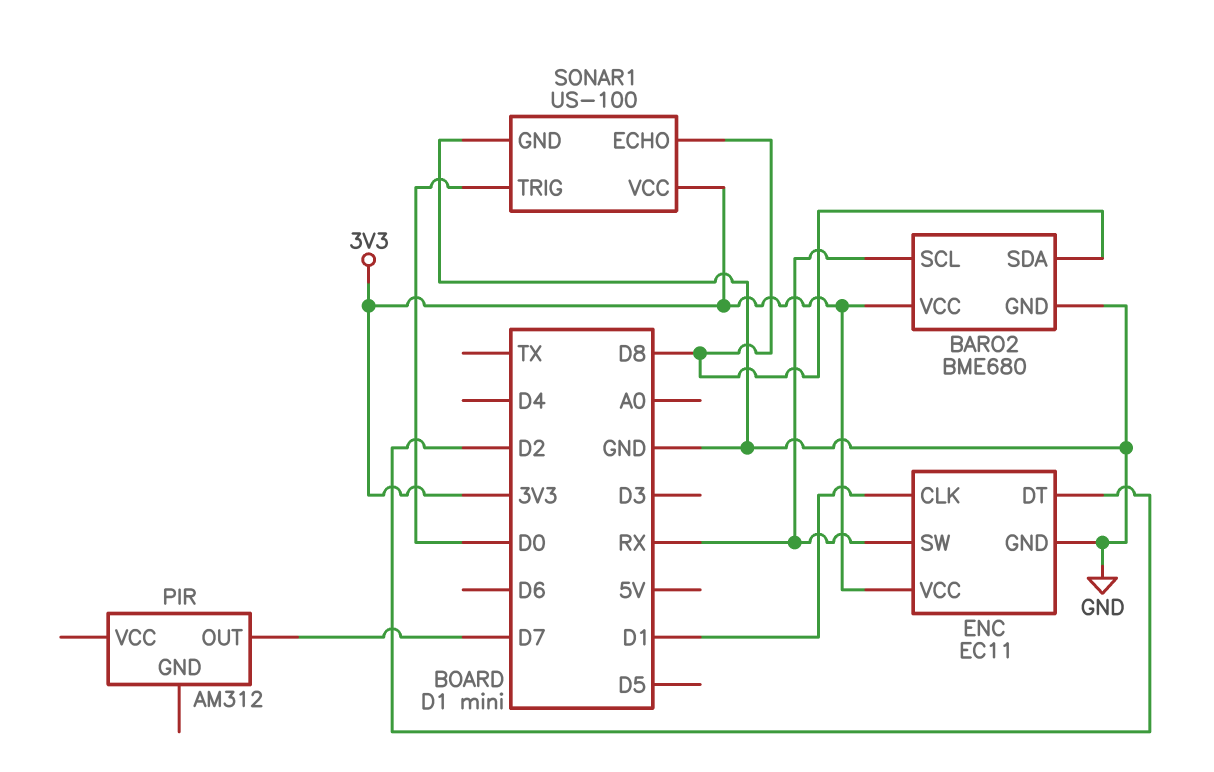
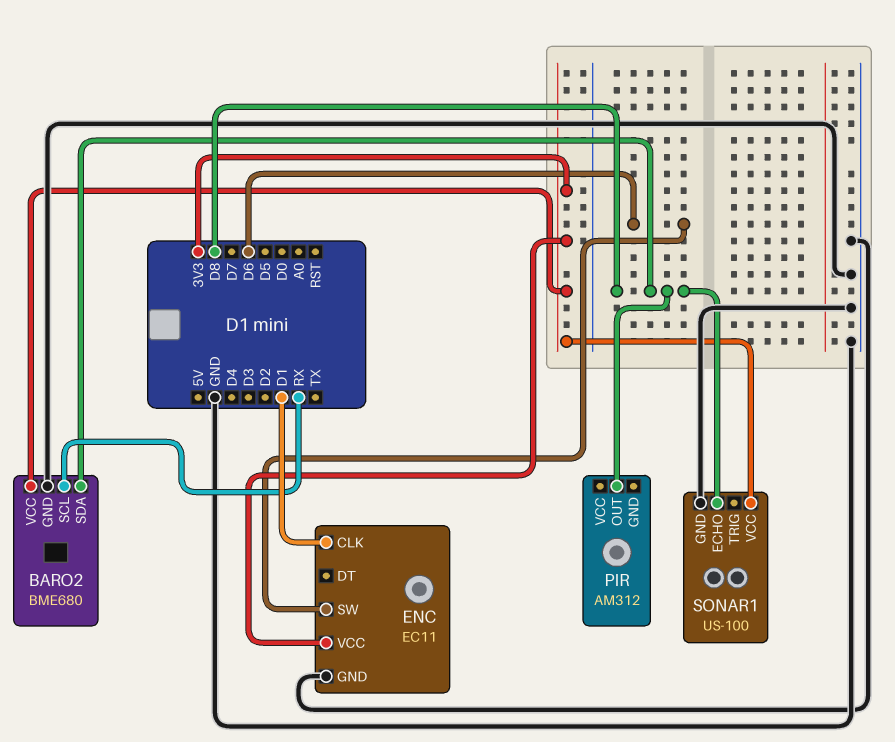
ENC pin DT: D2 -> none
ENC pin SW: RX -> D6
PIR pin OUT: D7 -> D8
SONAR1 pin TRIG: D0 -> none

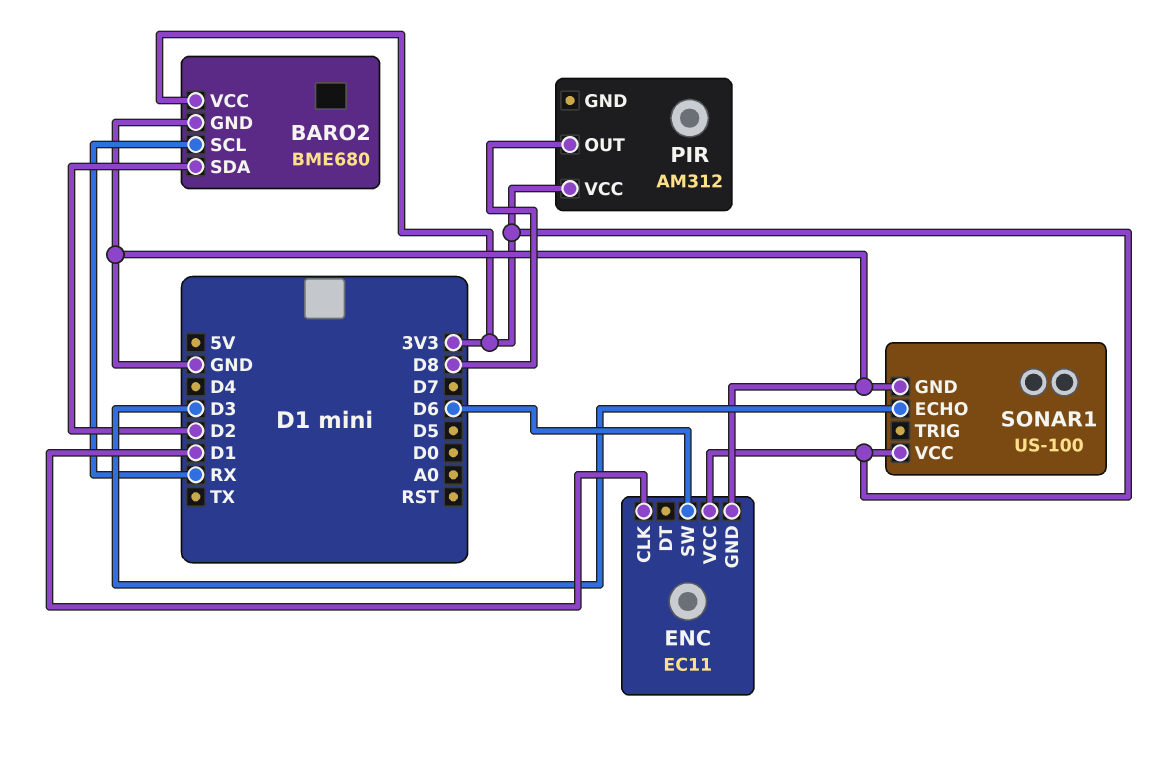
BARO2 pin SDA: D8 -> D2
PIR pin VCC: none -> 3V3
SONAR1 pin ECHO: D8 -> D3

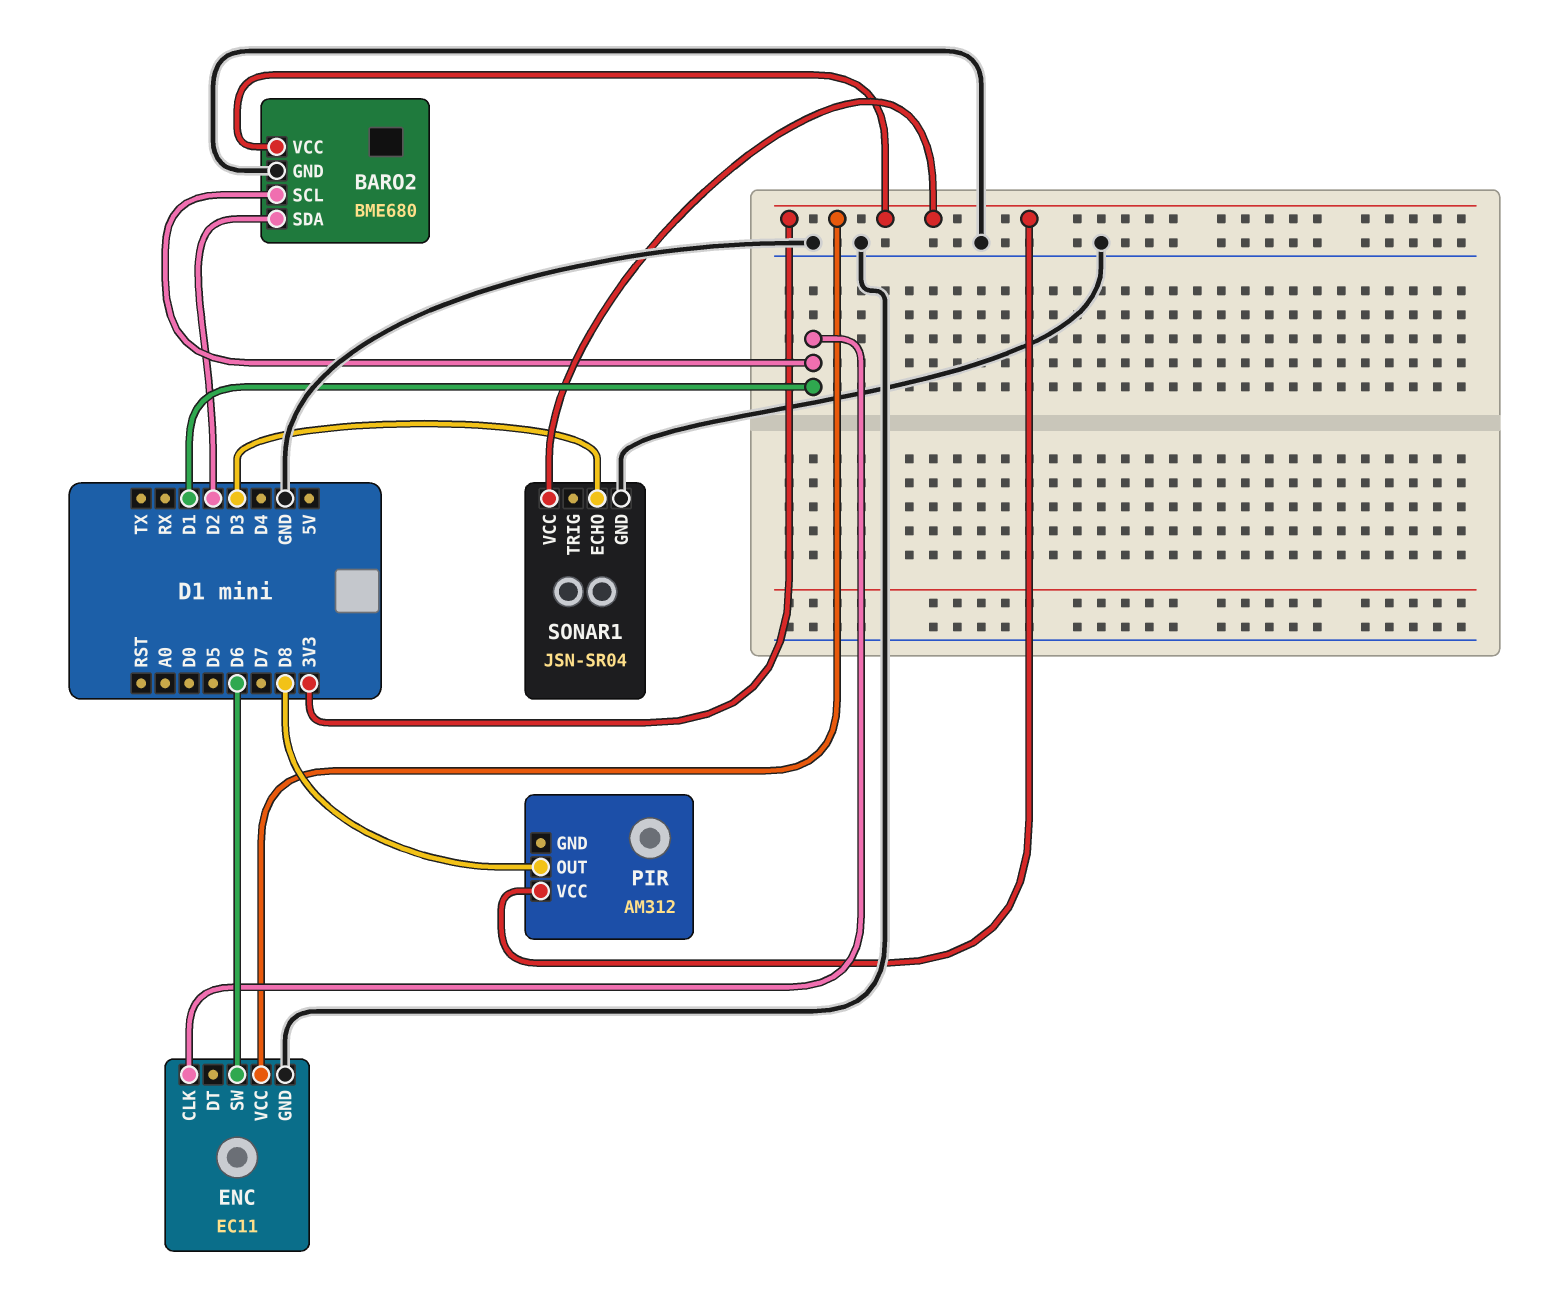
BARO2 pin SCL: RX -> D1
SONAR1: US-100 -> JSN-SR04

